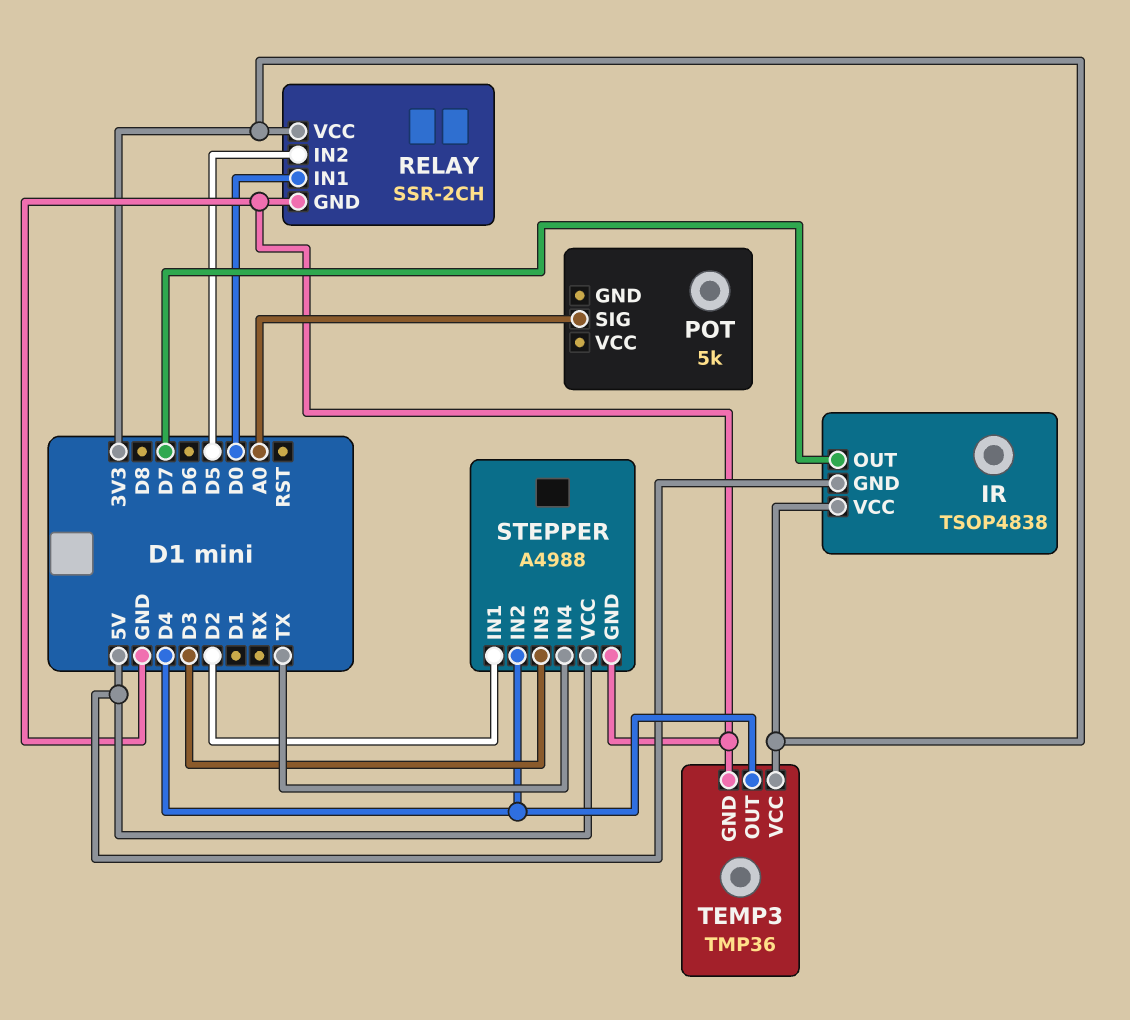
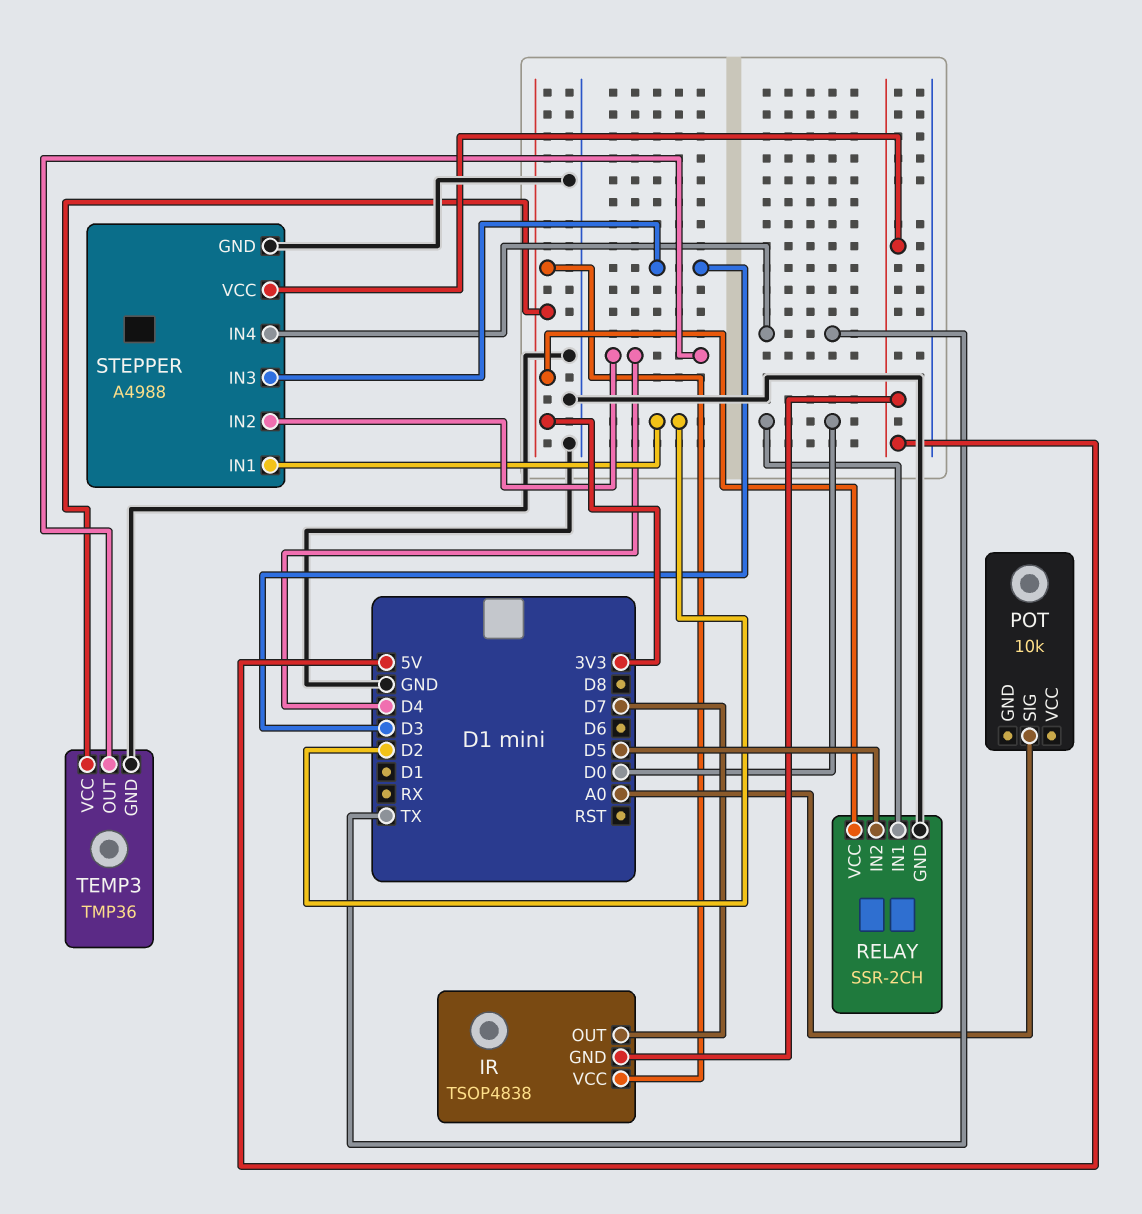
POT: 5k -> 10k

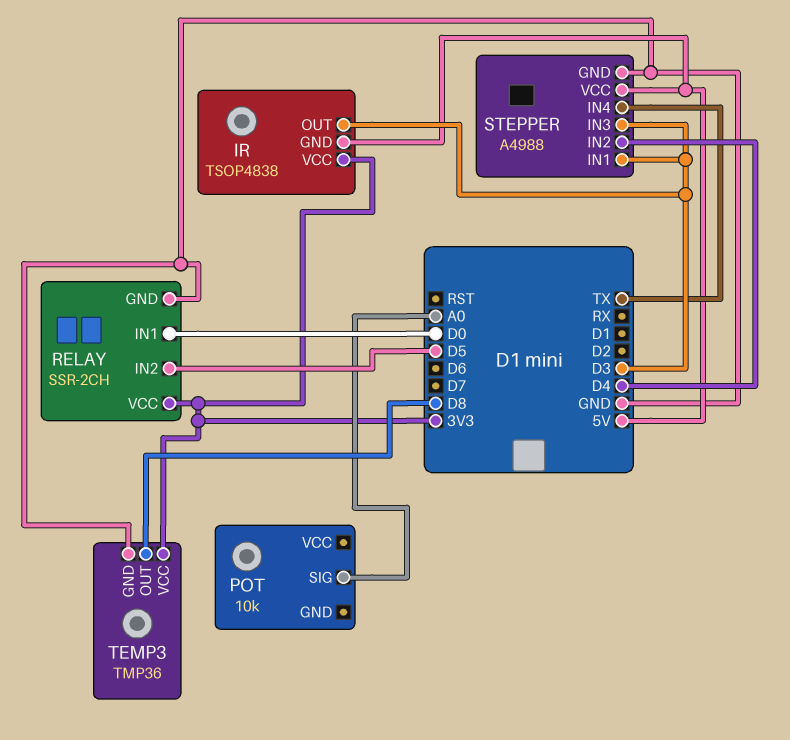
IR pin OUT: D7 -> D3
STEPPER pin IN1: D2 -> D3
TEMP3 pin OUT: D4 -> D8

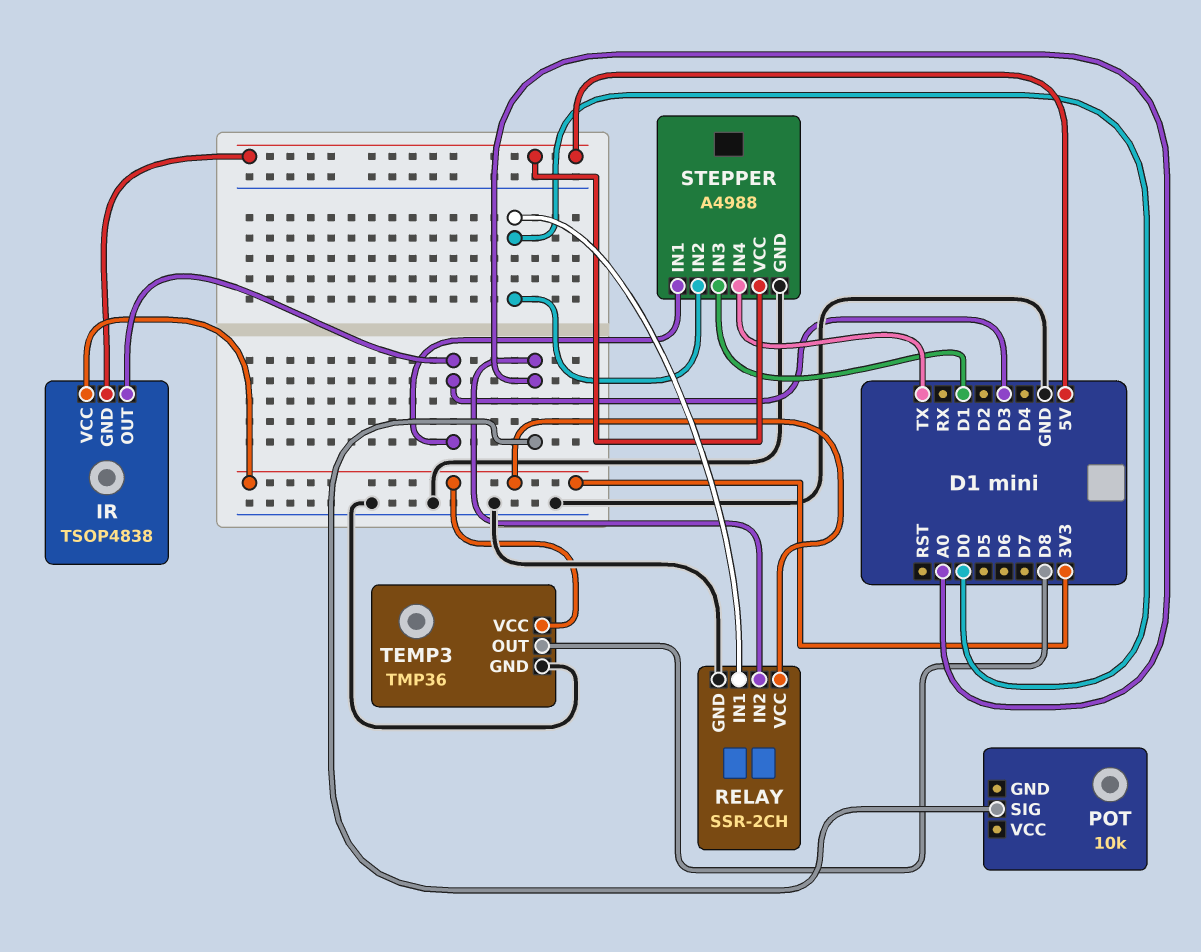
RELAY pin IN2: D5 -> A0
STEPPER pin IN2: D4 -> D0
STEPPER pin IN3: D3 -> D1

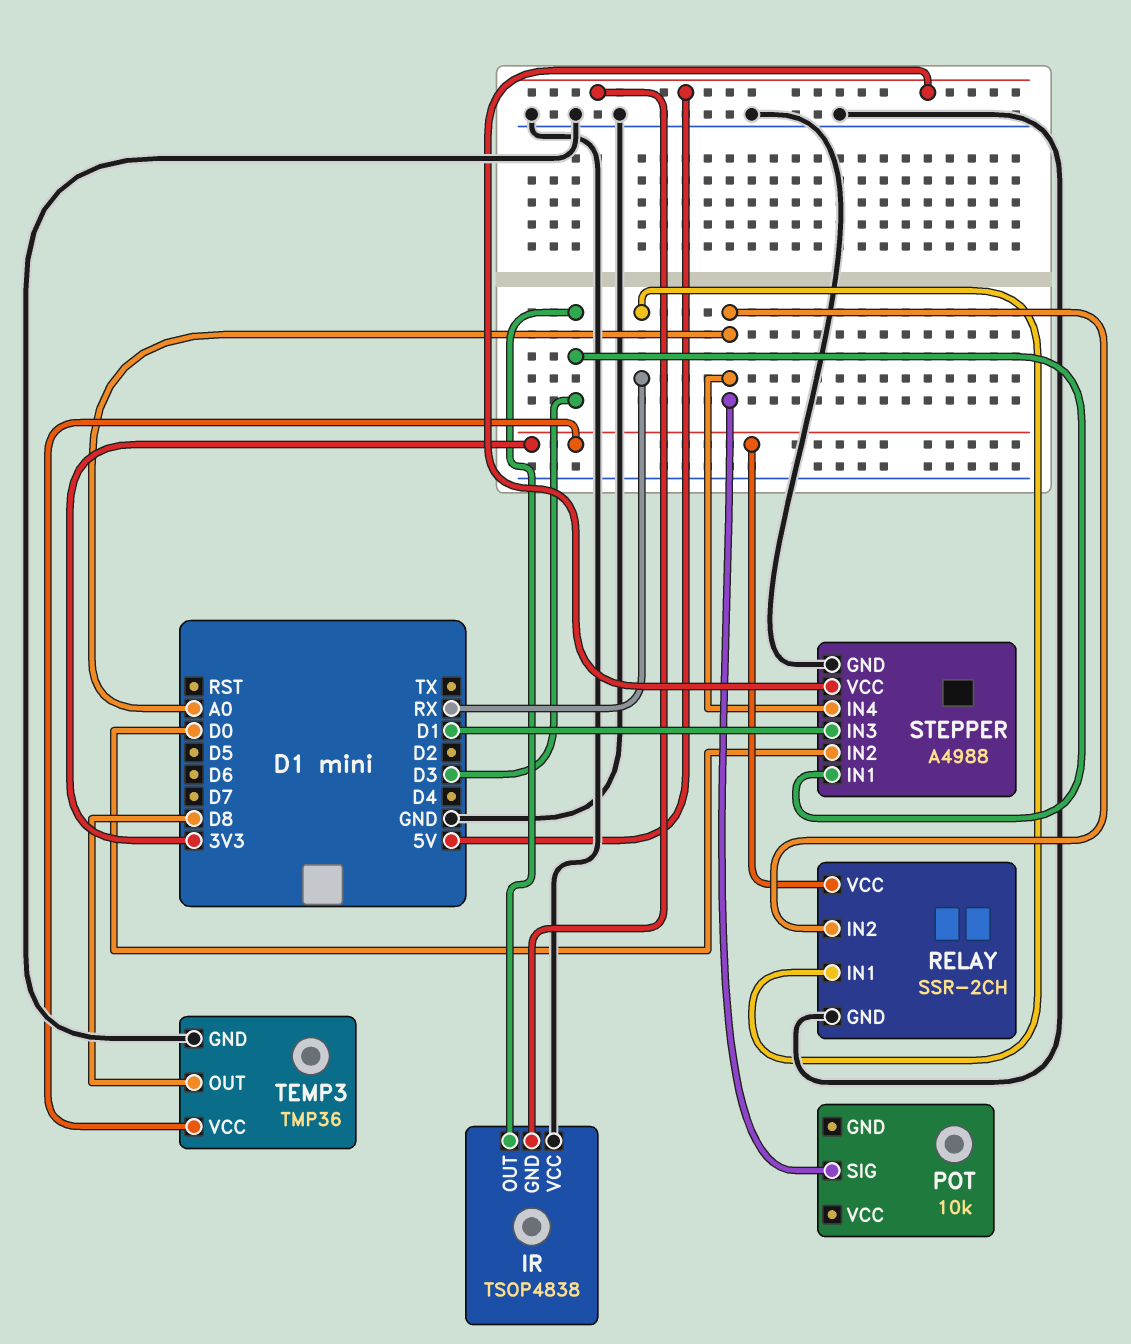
IR pin VCC: 3V3 -> GND
RELAY pin IN1: D0 -> RX
STEPPER pin IN4: TX -> A0

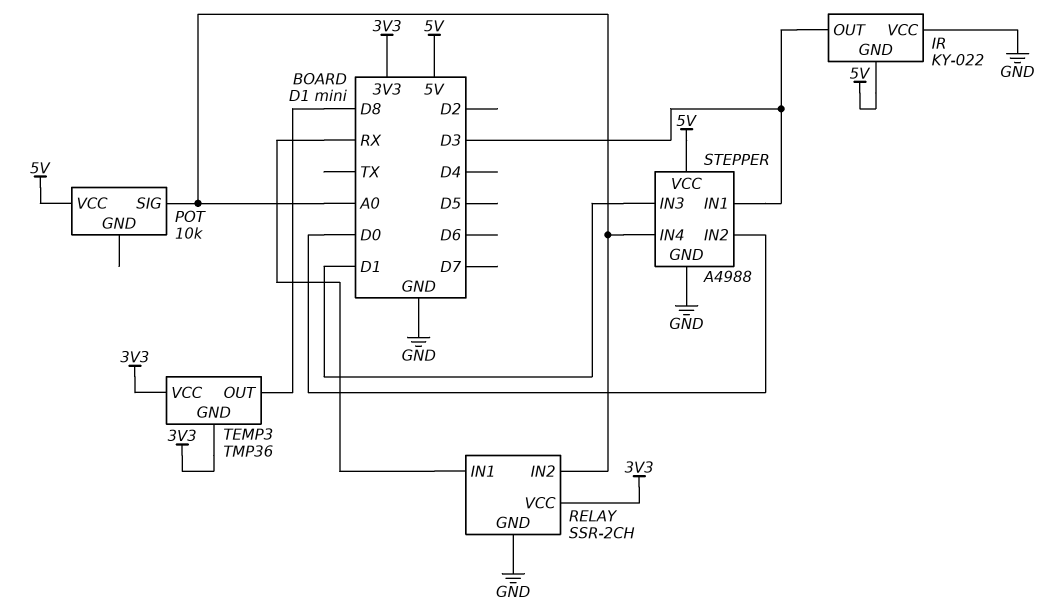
IR: TSOP4838 -> KY-022
POT pin VCC: none -> 5V
TEMP3 pin GND: GND -> 3V3

